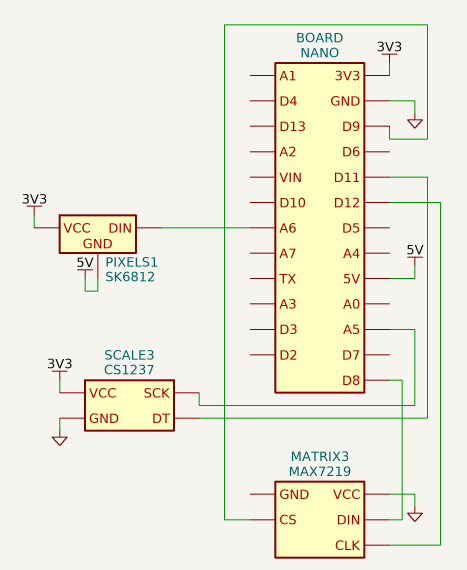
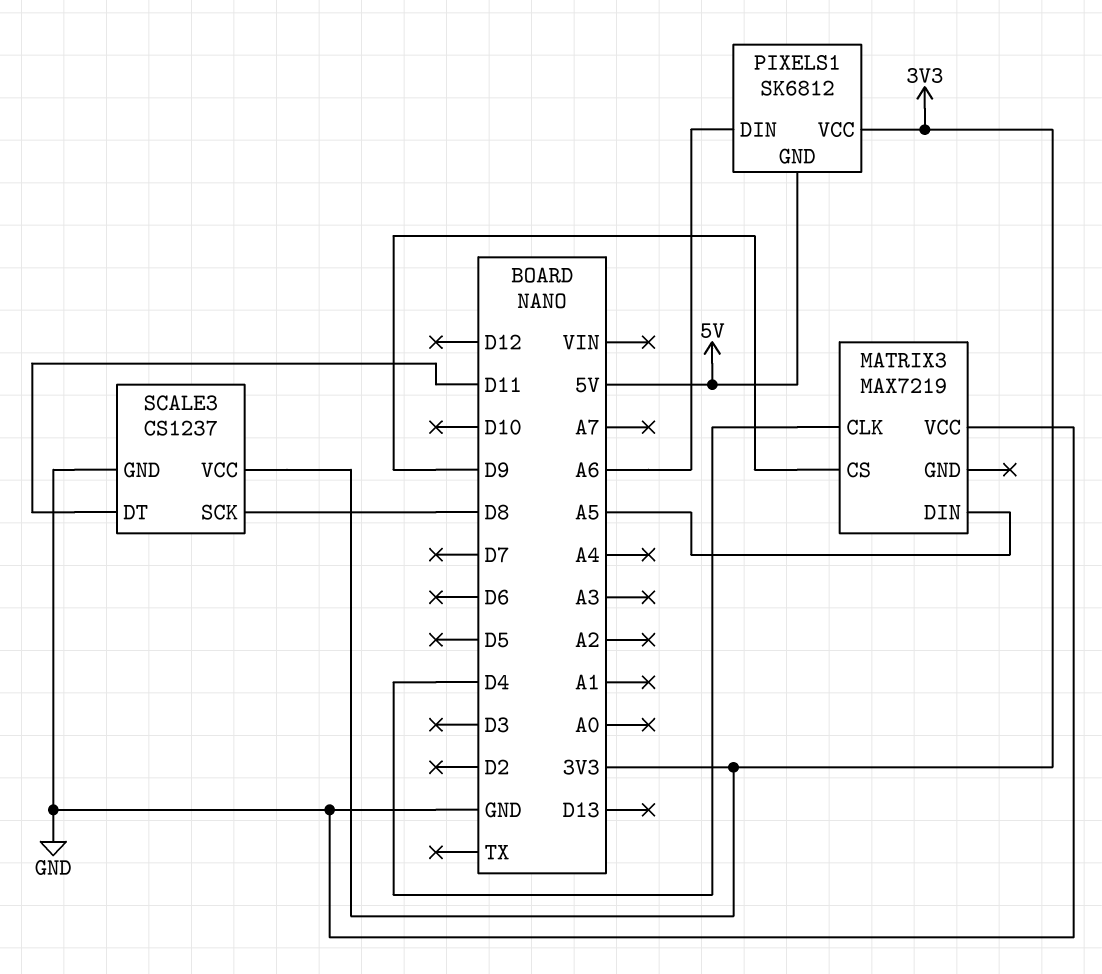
MATRIX3 pin CLK: D12 -> D4
MATRIX3 pin DIN: D8 -> A5
SCALE3 pin SCK: A5 -> D8

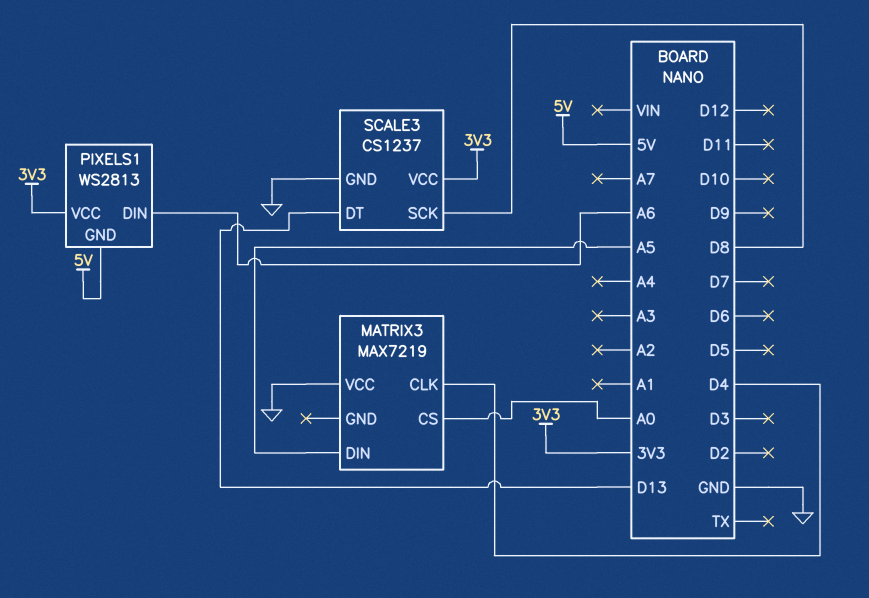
MATRIX3 pin CS: D9 -> A0
PIXELS1: SK6812 -> WS2813
SCALE3 pin DT: D11 -> D13

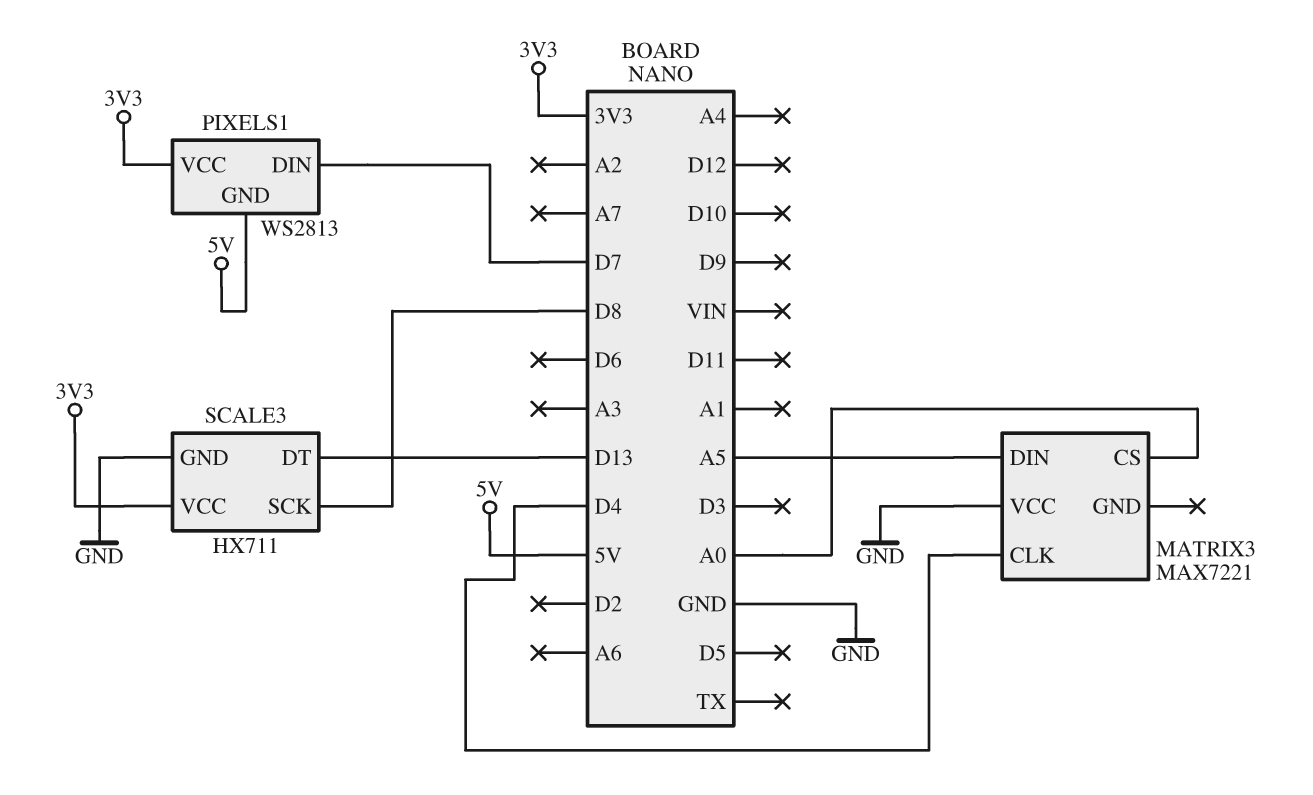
MATRIX3: MAX7219 -> MAX7221
PIXELS1 pin DIN: A6 -> D7
SCALE3: CS1237 -> HX711

